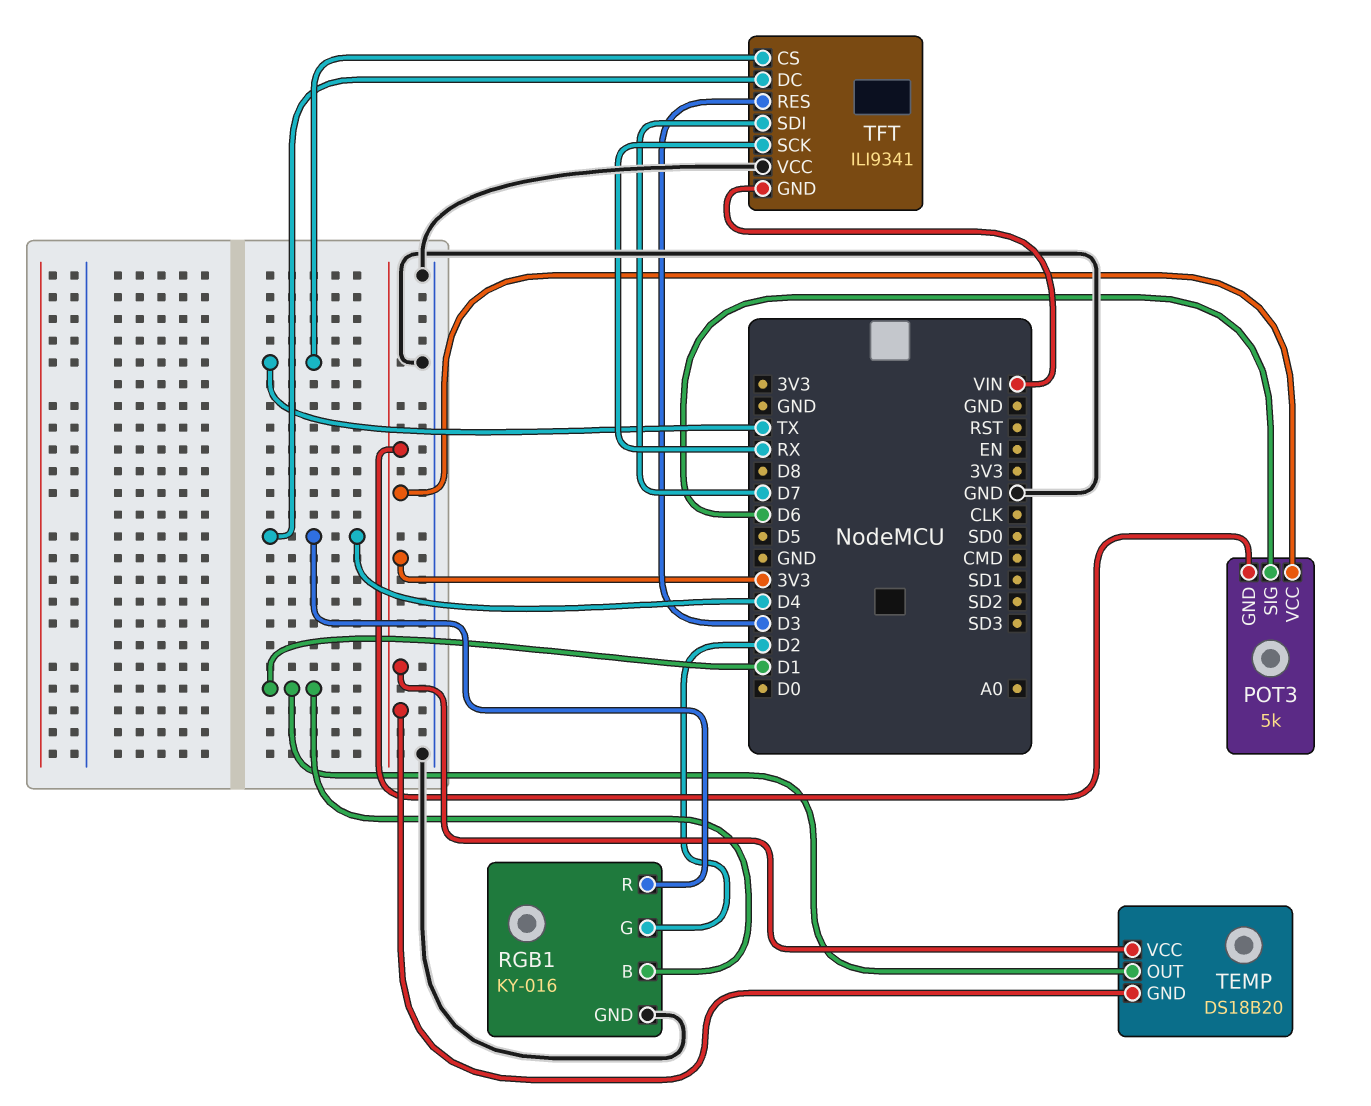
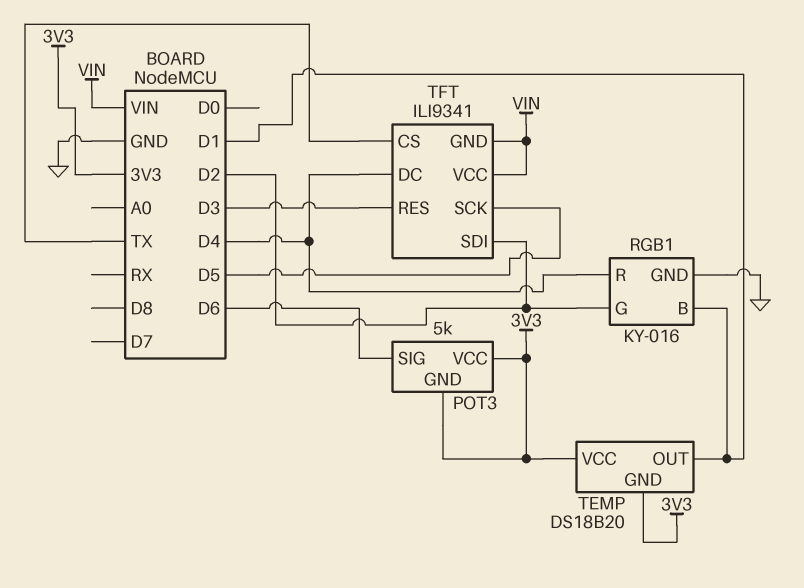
TFT pin SCK: RX -> D5
TFT pin SDI: D7 -> D2
TFT pin VCC: GND -> VIN

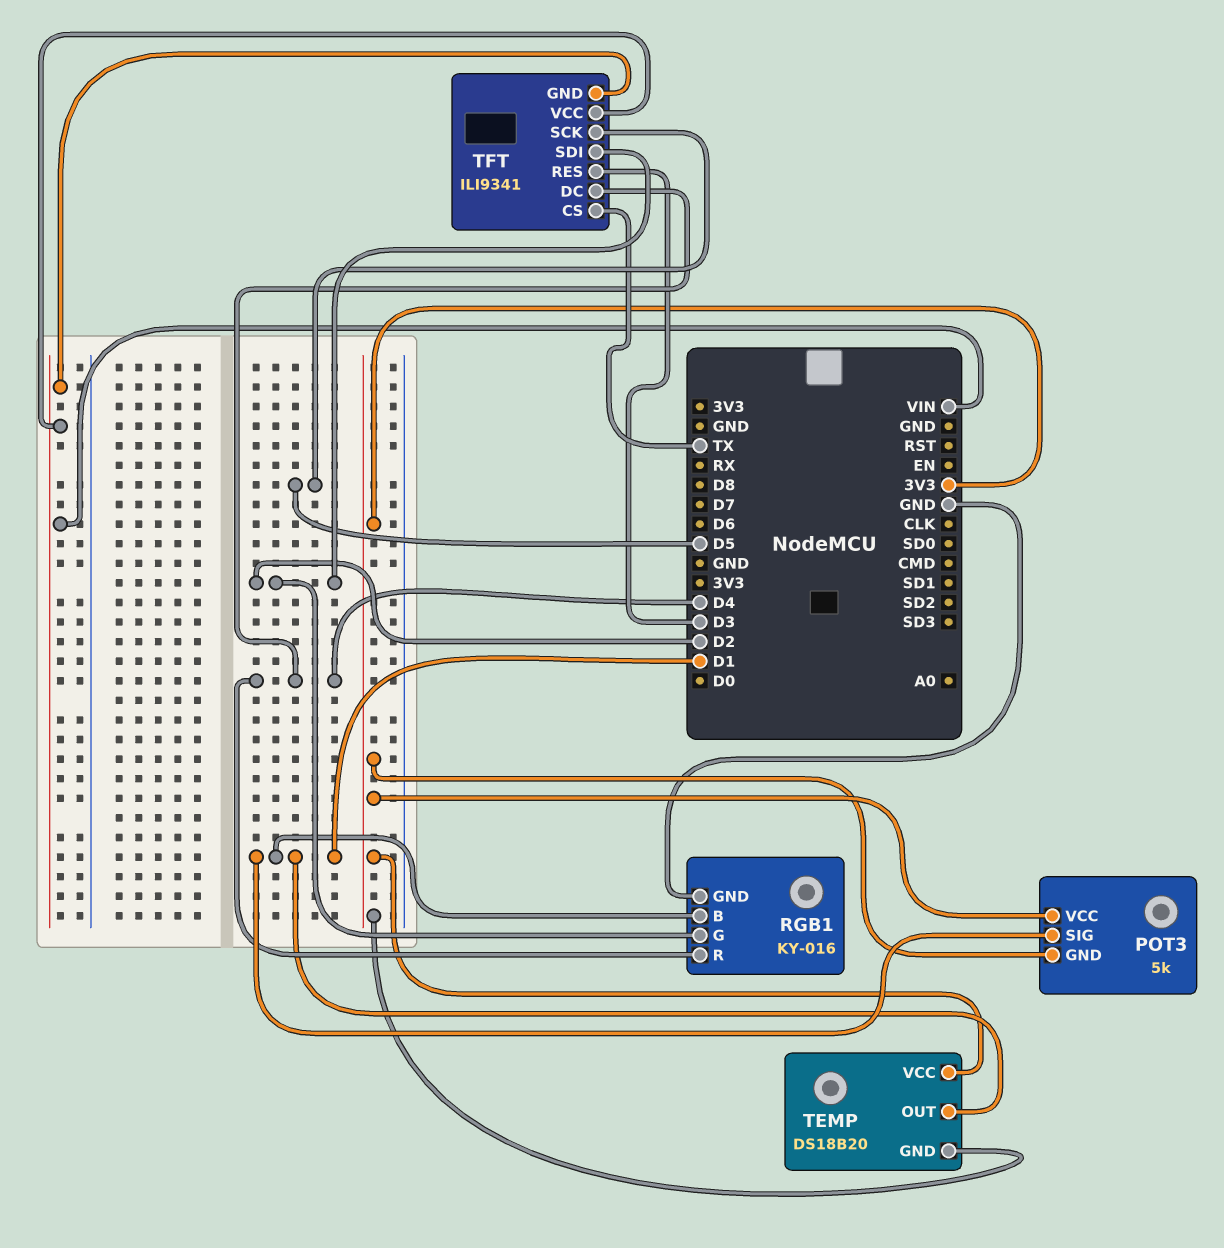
POT3 pin SIG: D6 -> D1

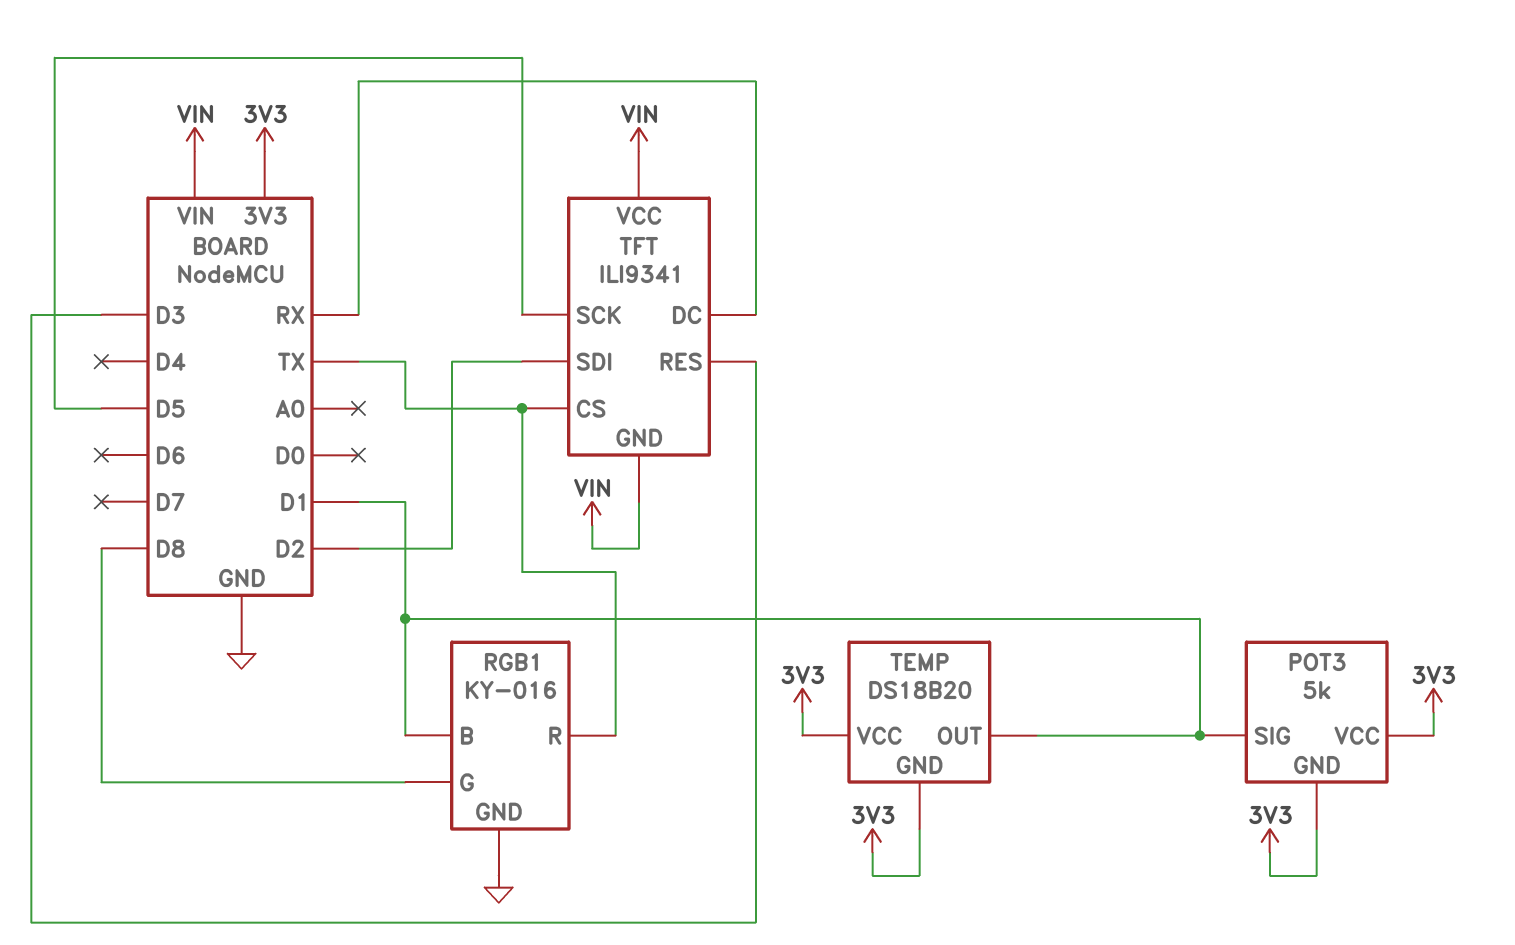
RGB1 pin G: D2 -> D8
RGB1 pin R: D4 -> TX
TFT pin DC: D4 -> RX

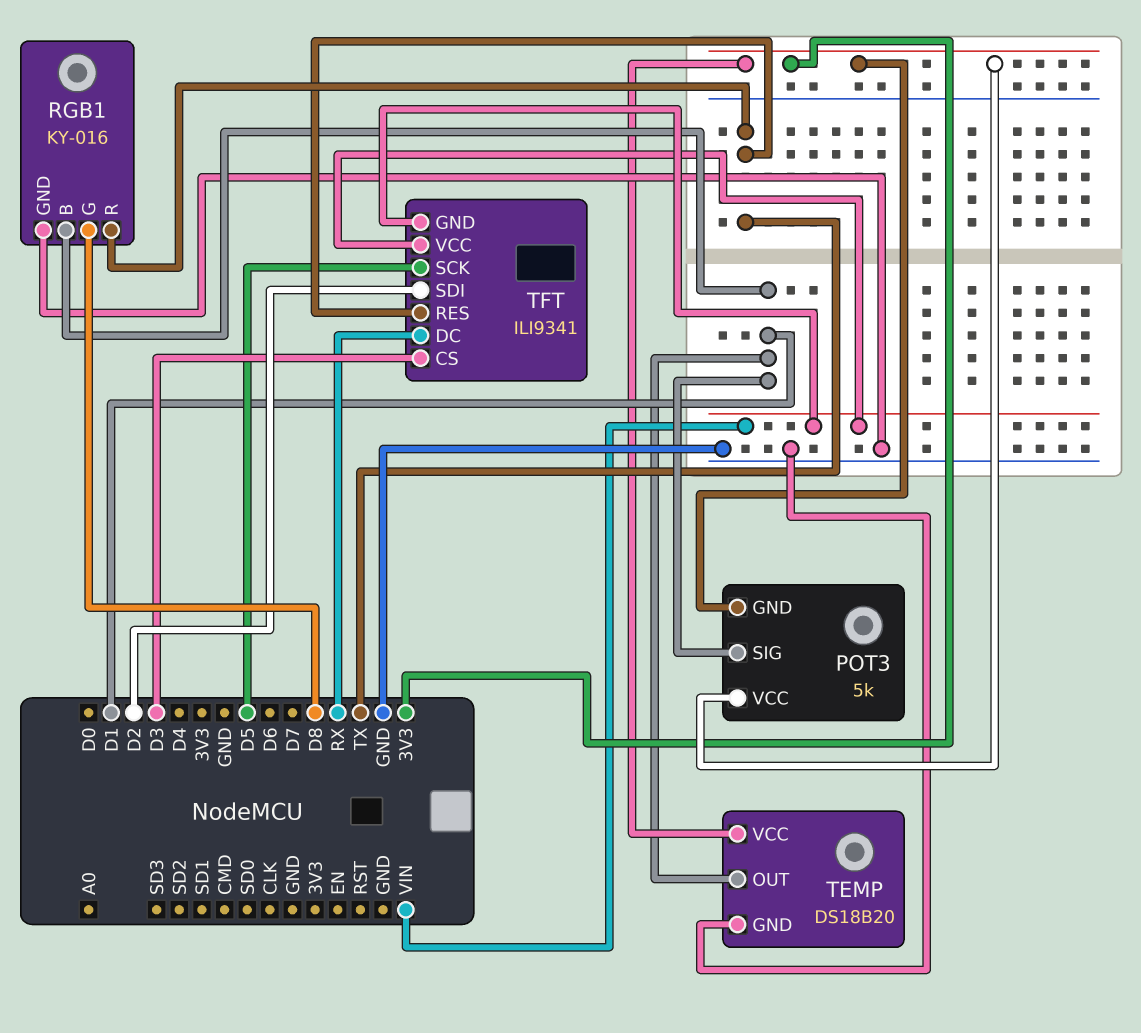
TEMP pin GND: 3V3 -> GND
TFT pin CS: TX -> D3
TFT pin RES: D3 -> TX

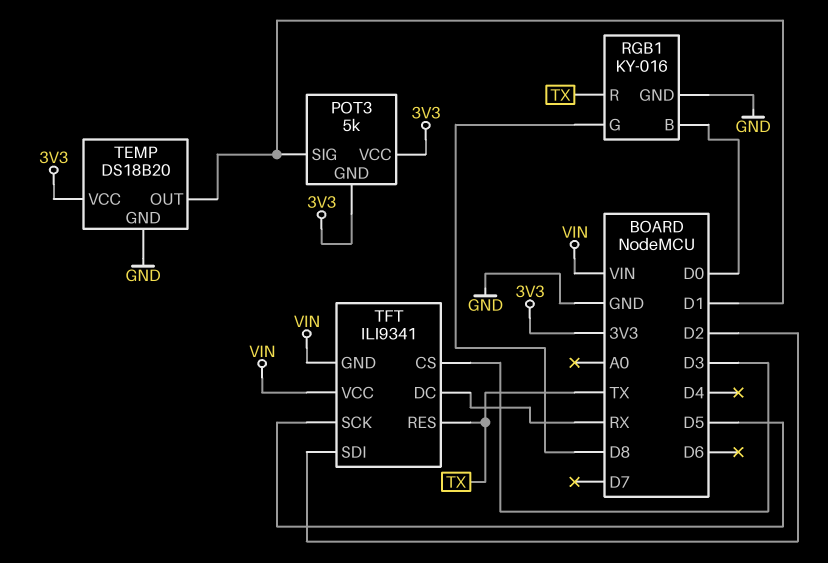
RGB1 pin B: D1 -> D0

